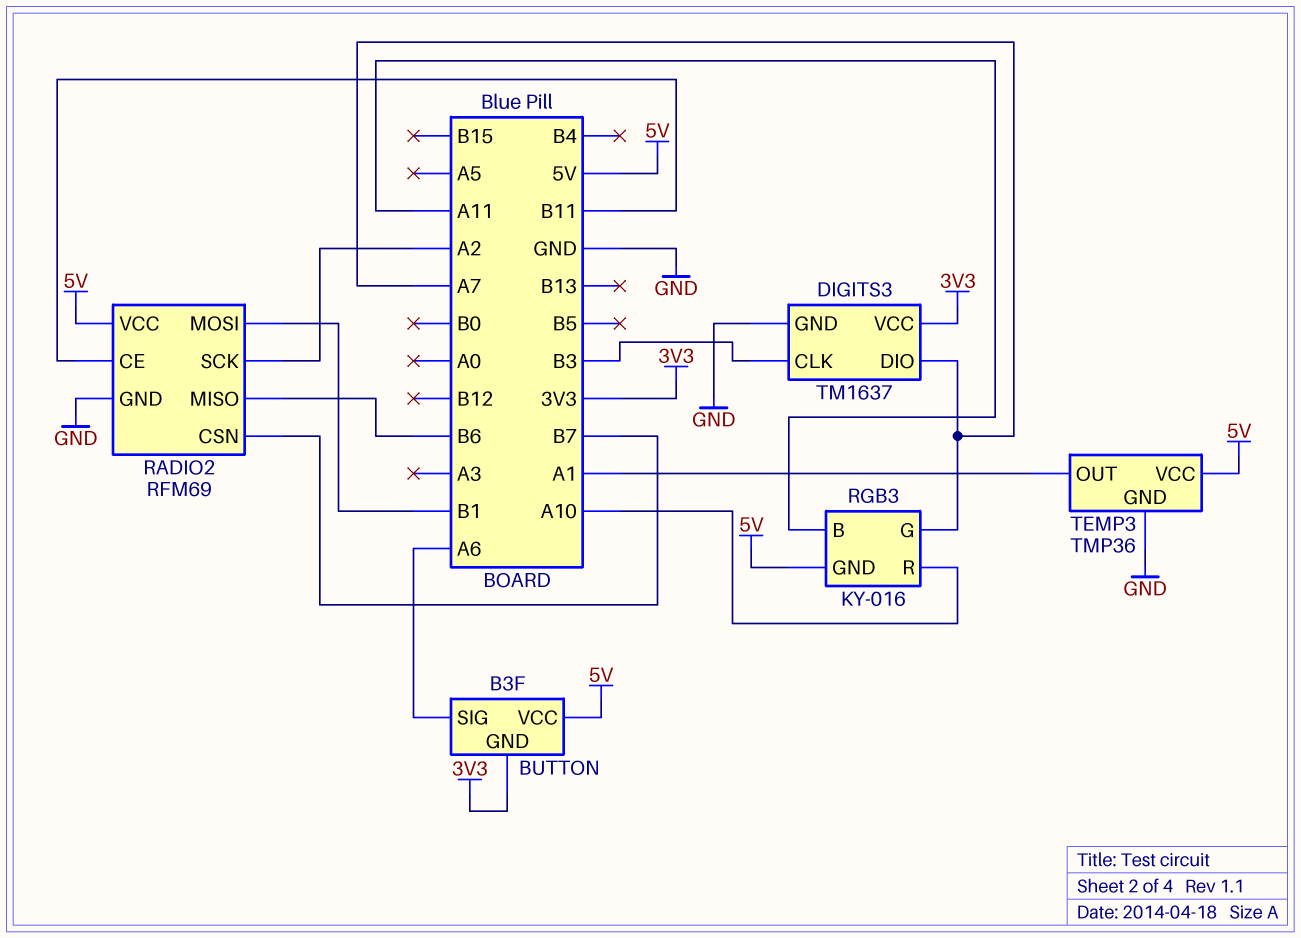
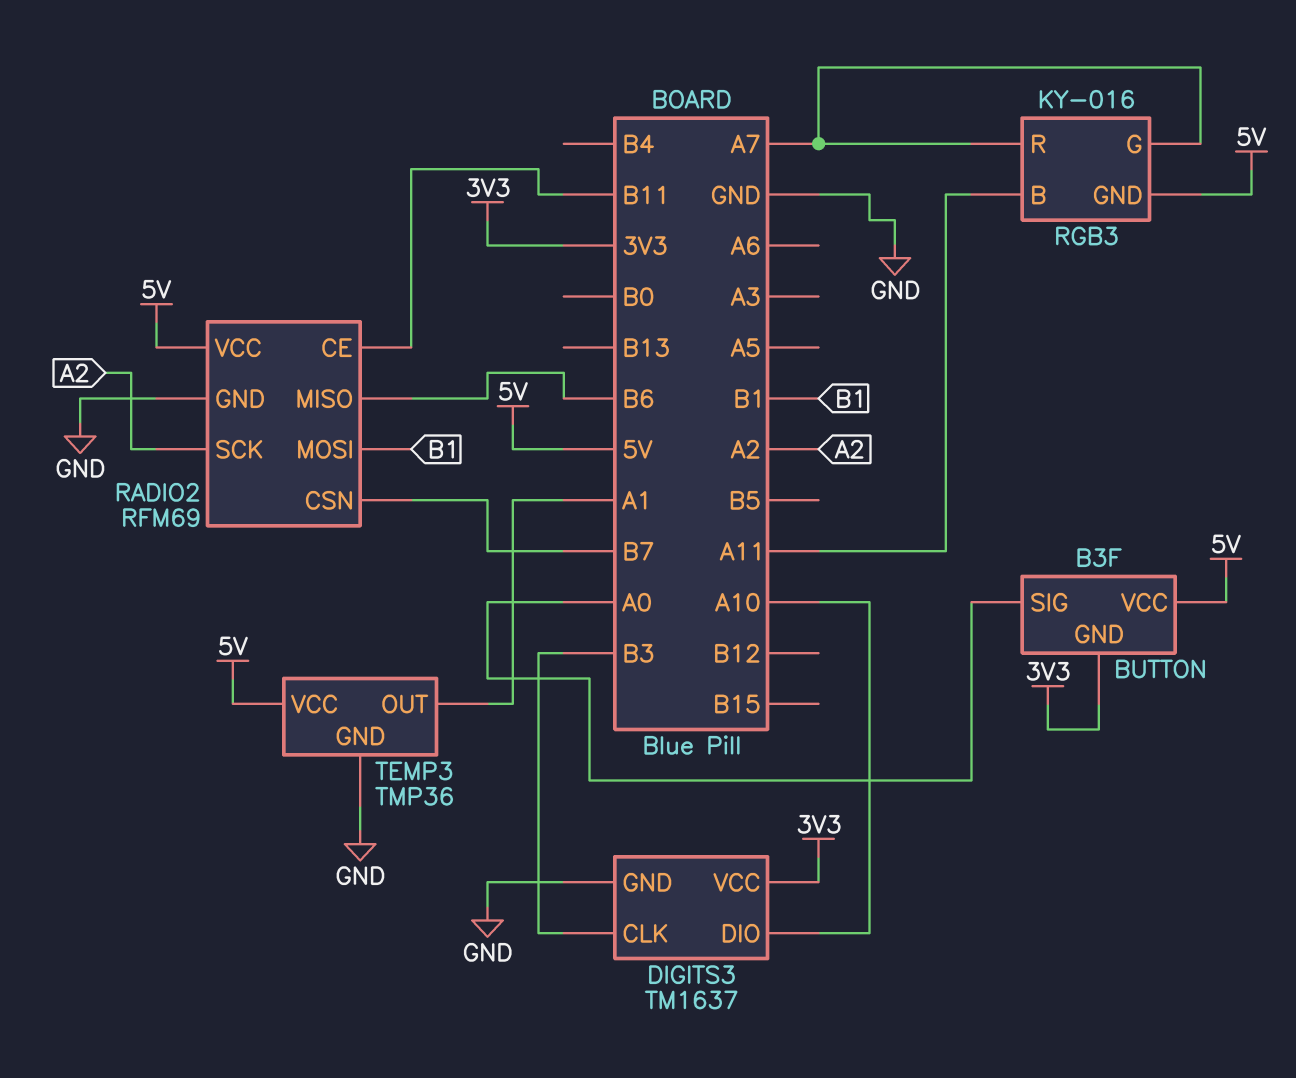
BUTTON pin SIG: A6 -> A0
DIGITS3 pin DIO: A7 -> A10
RGB3 pin R: A10 -> A7

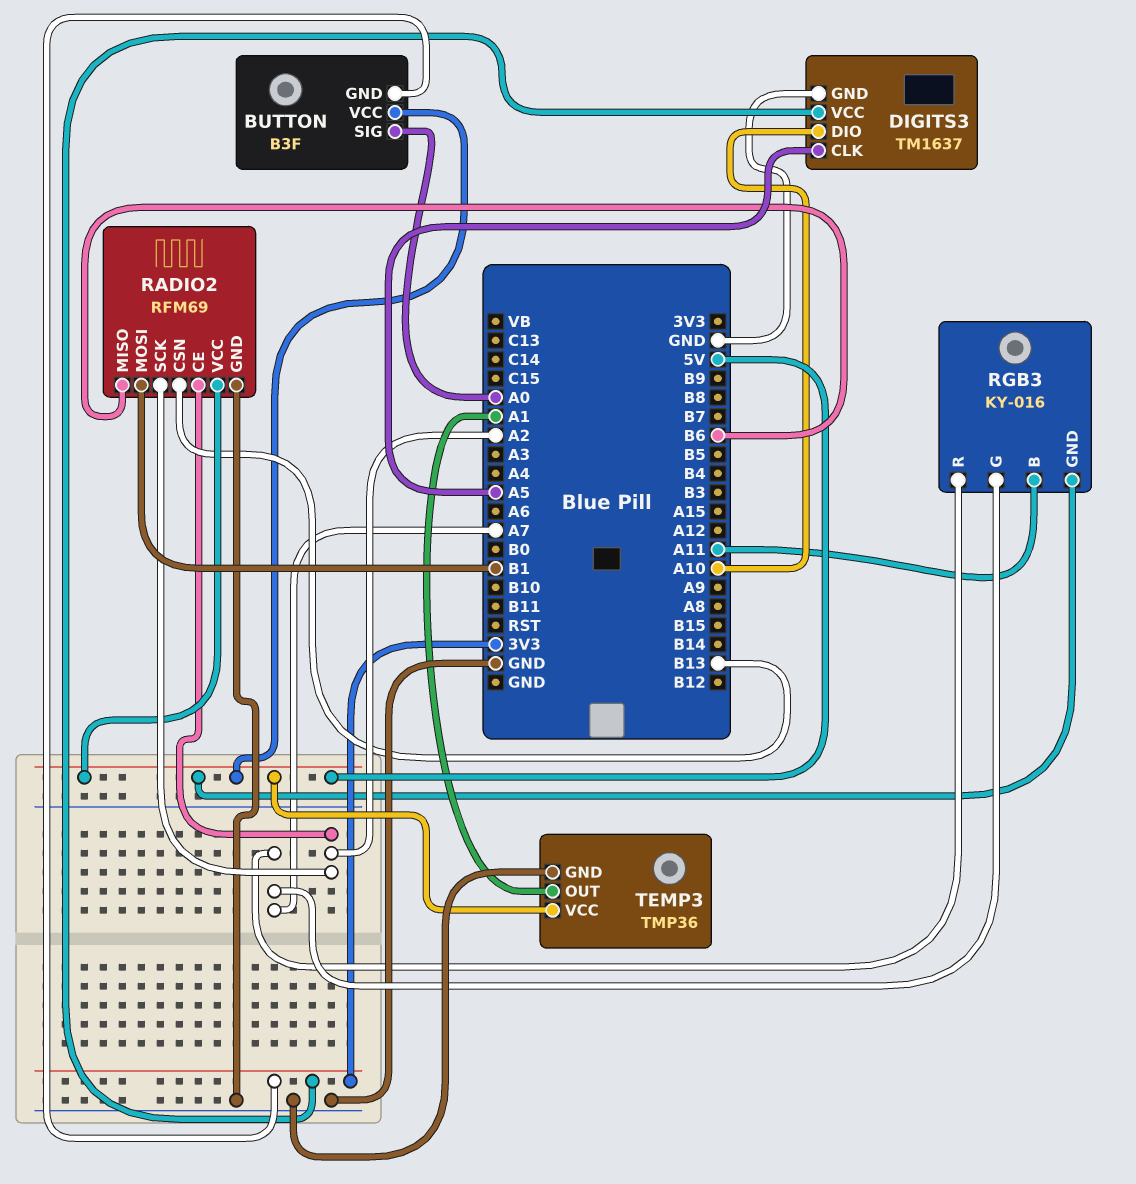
DIGITS3 pin CLK: B3 -> A5
RADIO2 pin CE: B11 -> A2
RADIO2 pin CSN: B7 -> B13

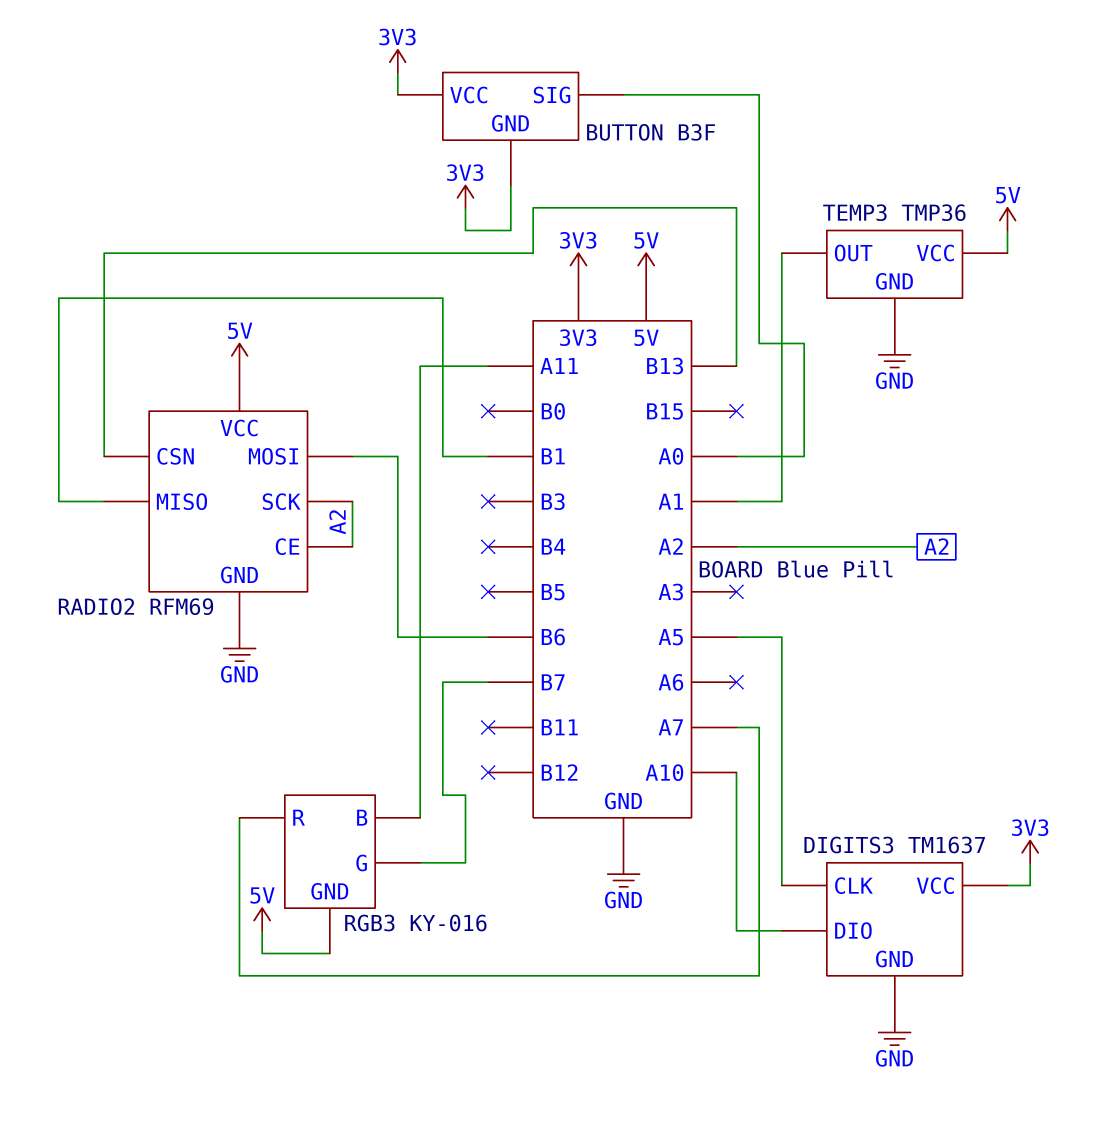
BUTTON pin VCC: 5V -> 3V3
RADIO2 pin MISO: B6 -> B1
RADIO2 pin MOSI: B1 -> B6
RGB3 pin G: A7 -> B7

